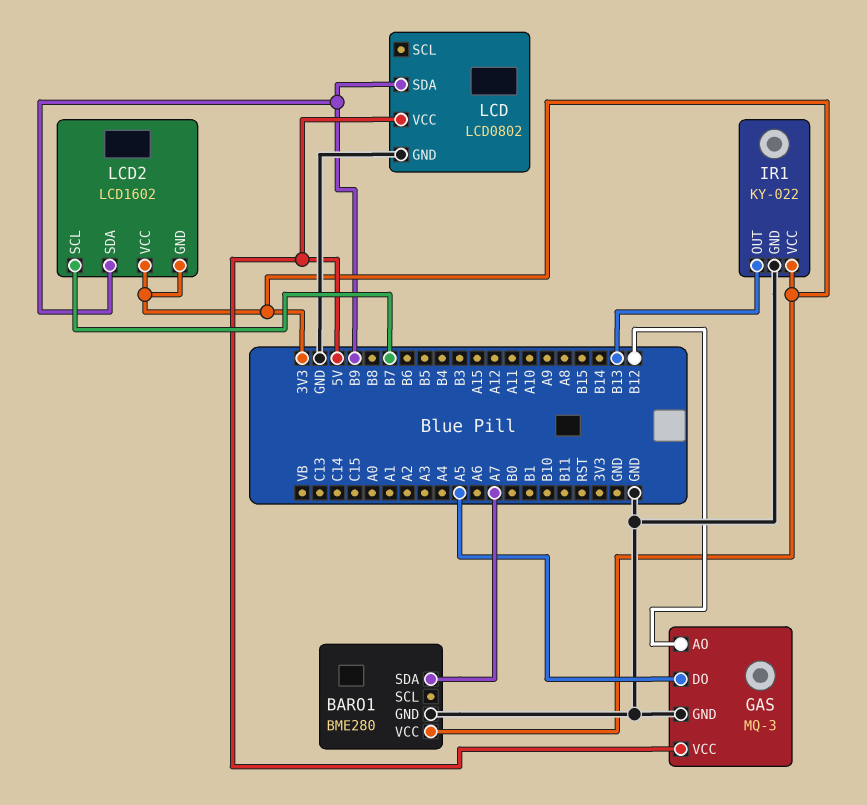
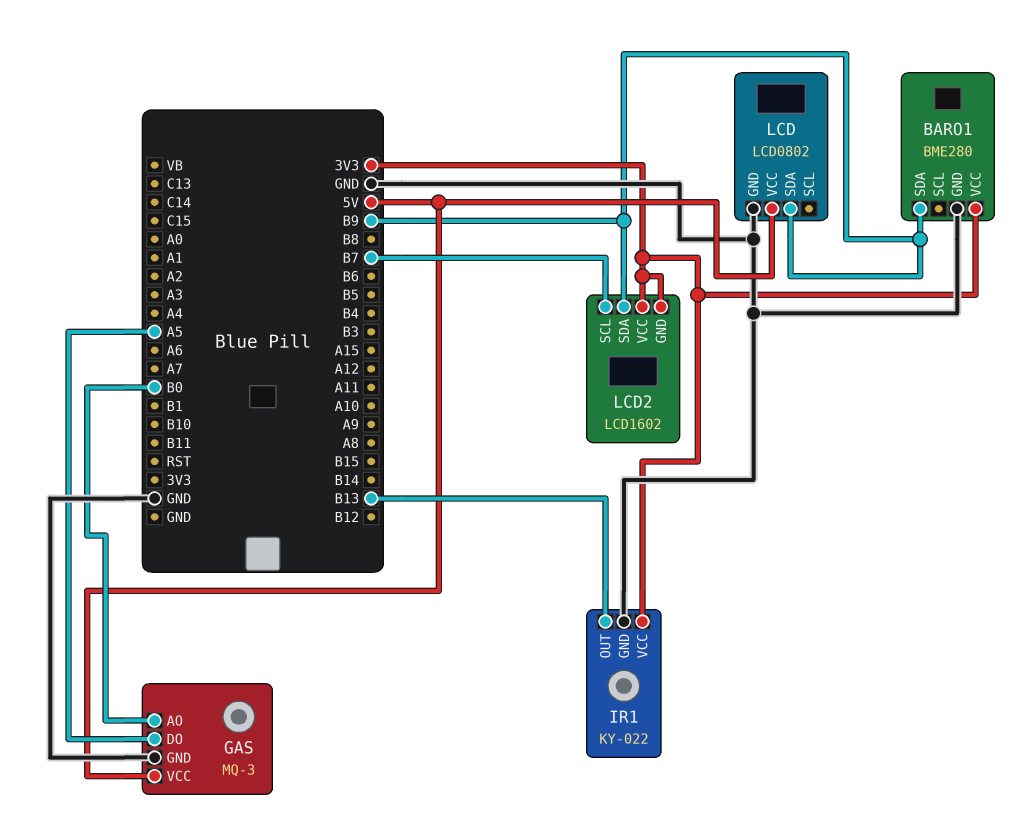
BARO1 pin SDA: A7 -> B9
GAS pin AO: B12 -> B0

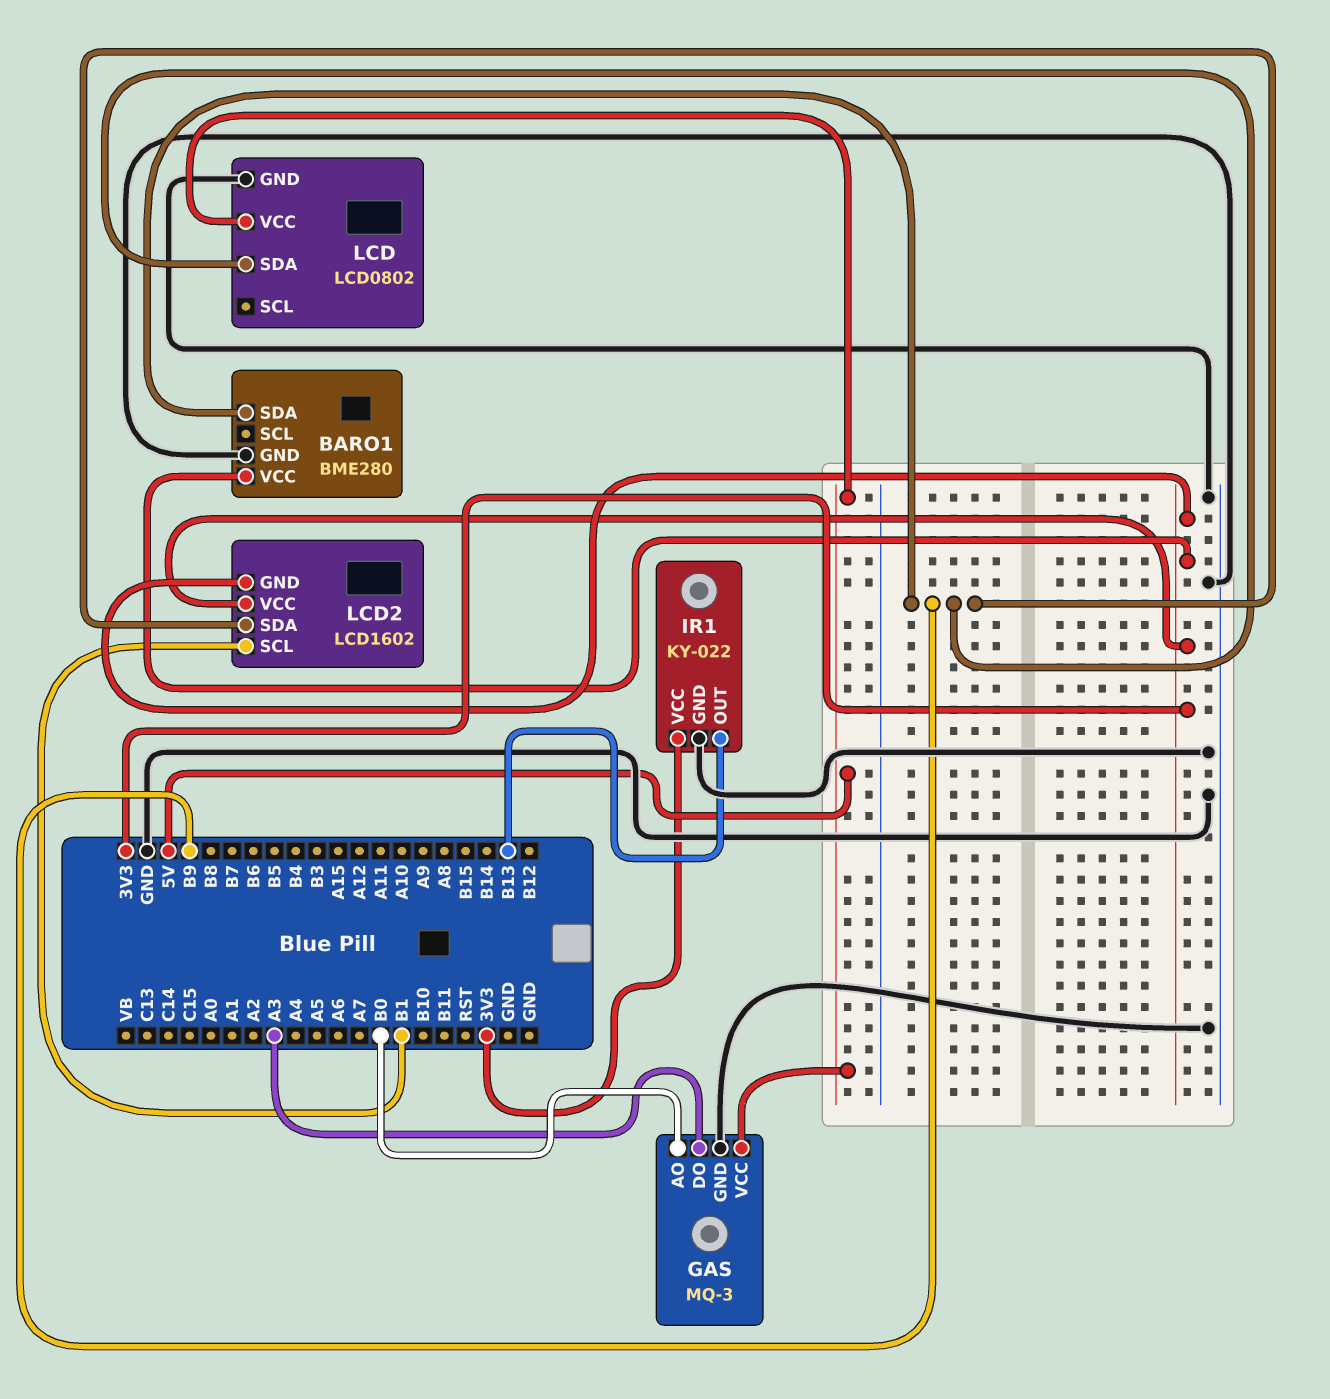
GAS pin DO: A5 -> A3
LCD2 pin SCL: B7 -> B1

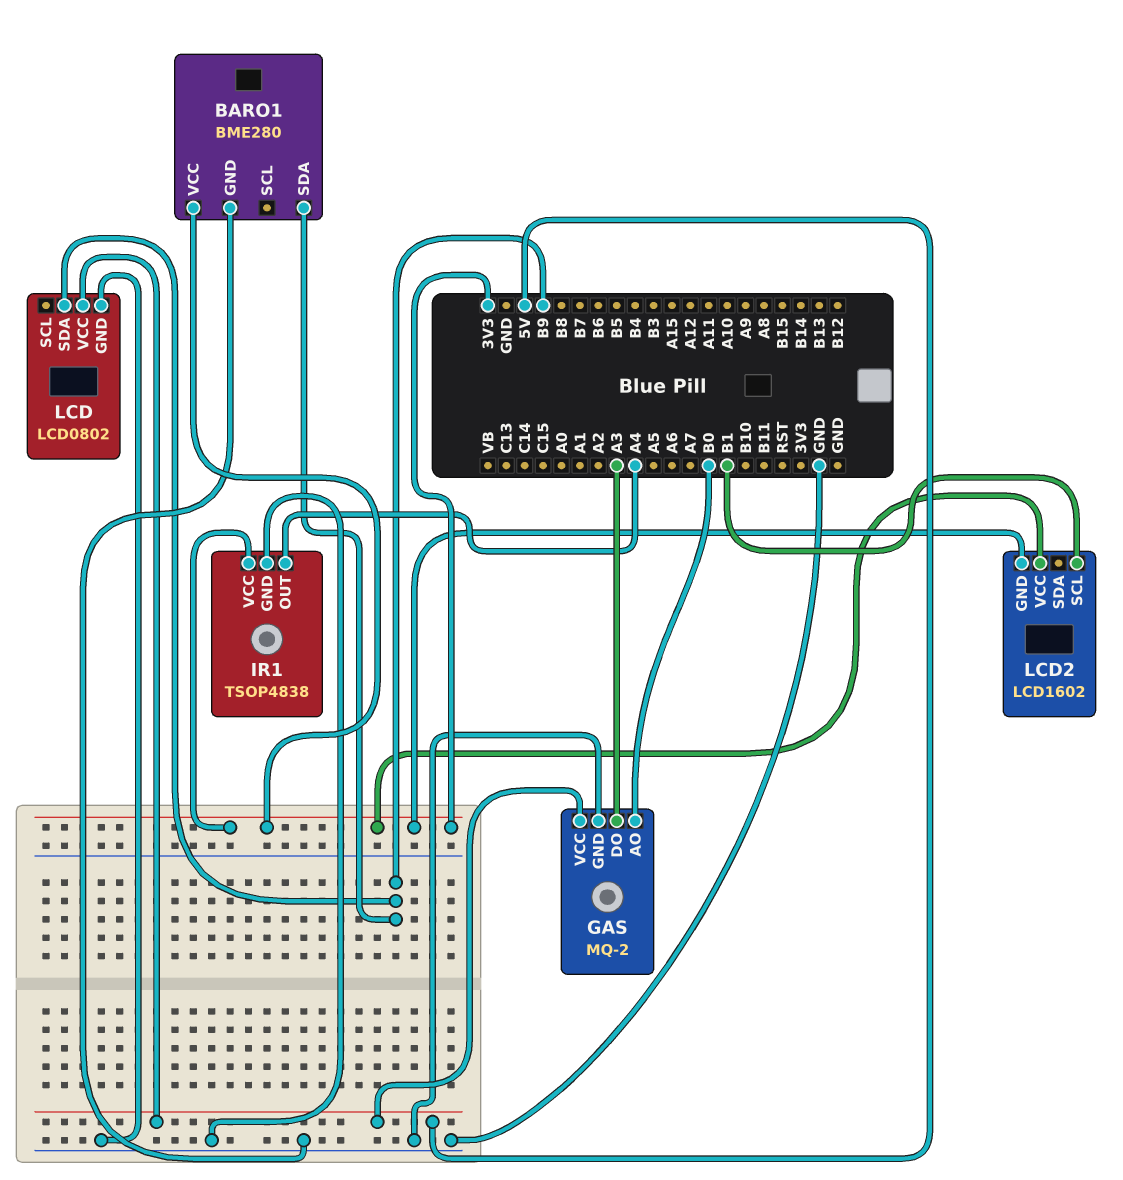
GAS: MQ-3 -> MQ-2
IR1: KY-022 -> TSOP4838
IR1 pin OUT: B13 -> A4
LCD2 pin SDA: B9 -> none

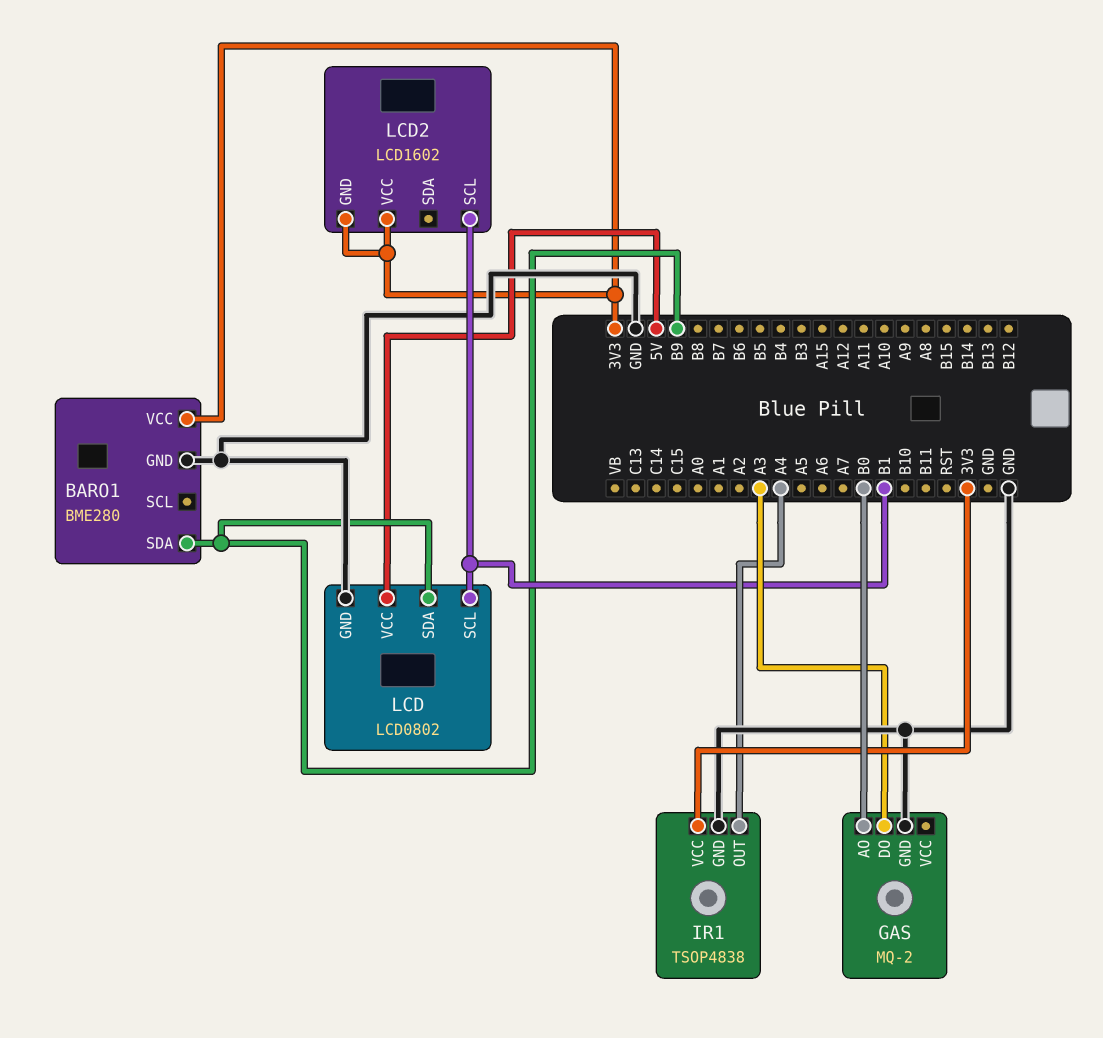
GAS pin VCC: 5V -> none
LCD pin SCL: none -> B1

